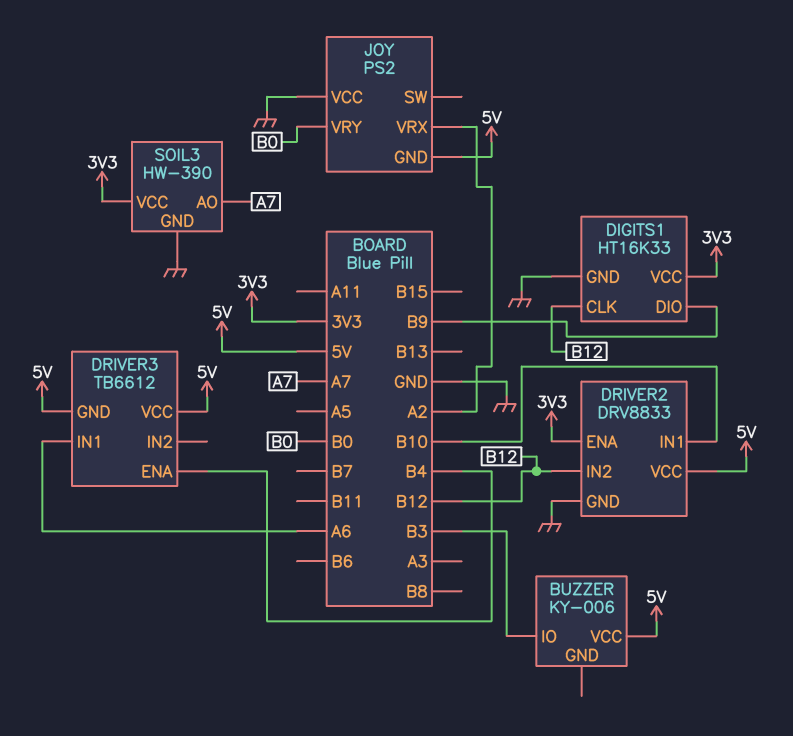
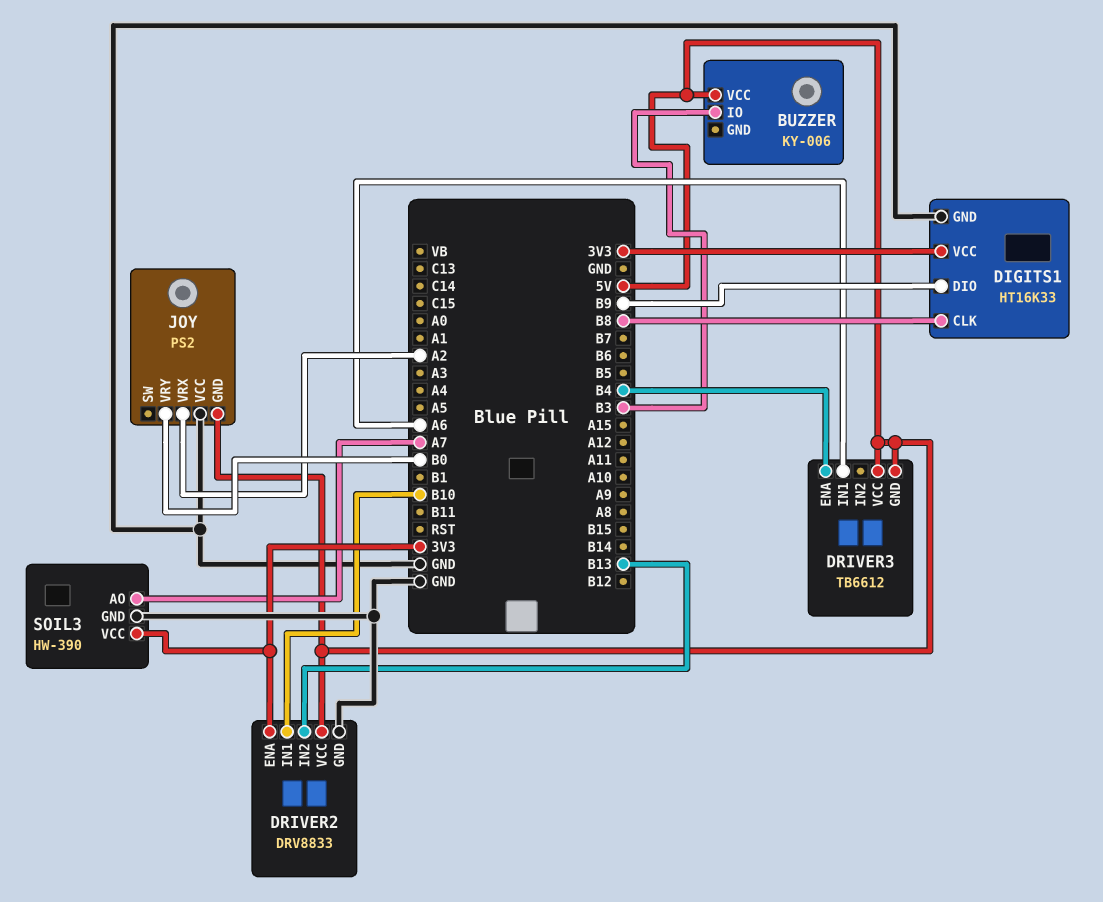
DIGITS1 pin CLK: B12 -> B8
DRIVER2 pin IN2: B12 -> B13

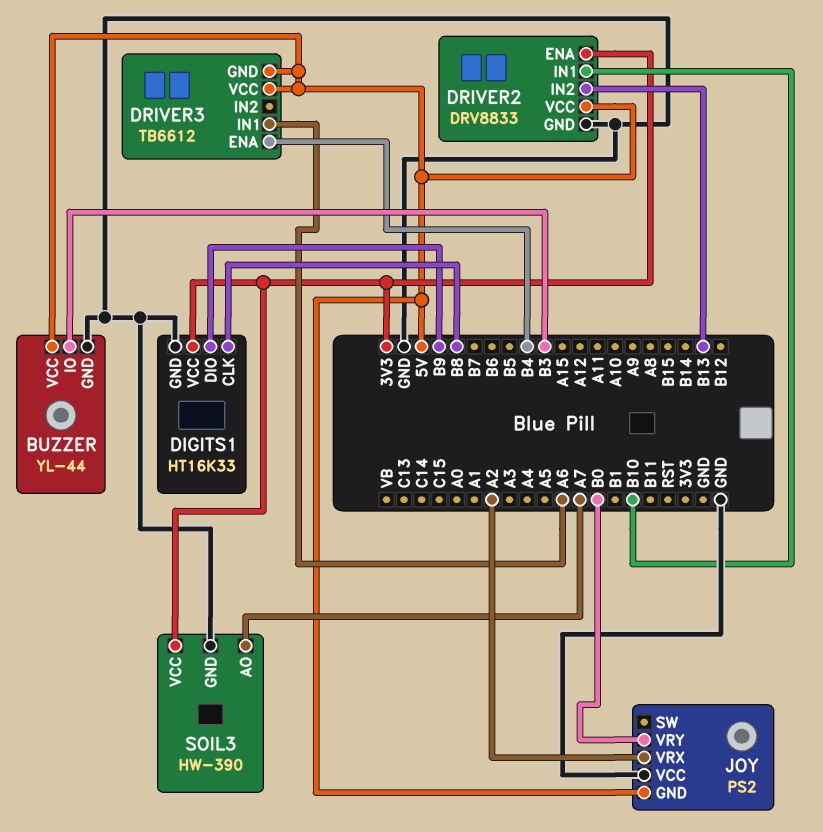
BUZZER: KY-006 -> YL-44
BUZZER pin GND: none -> GND

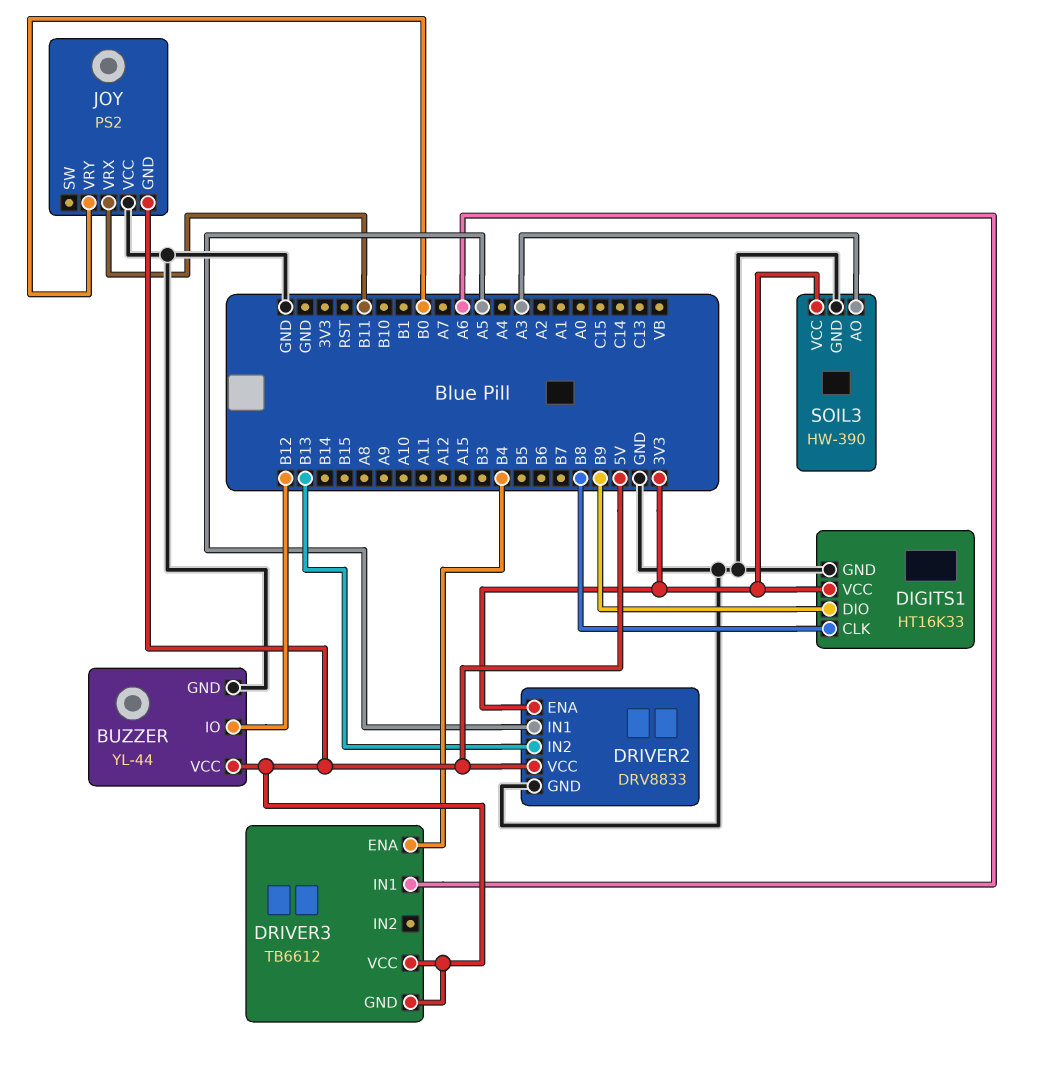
BUZZER pin IO: B3 -> B12
DRIVER2 pin IN1: B10 -> A5
JOY pin VRX: A2 -> B11
SOIL3 pin AO: A7 -> A3

